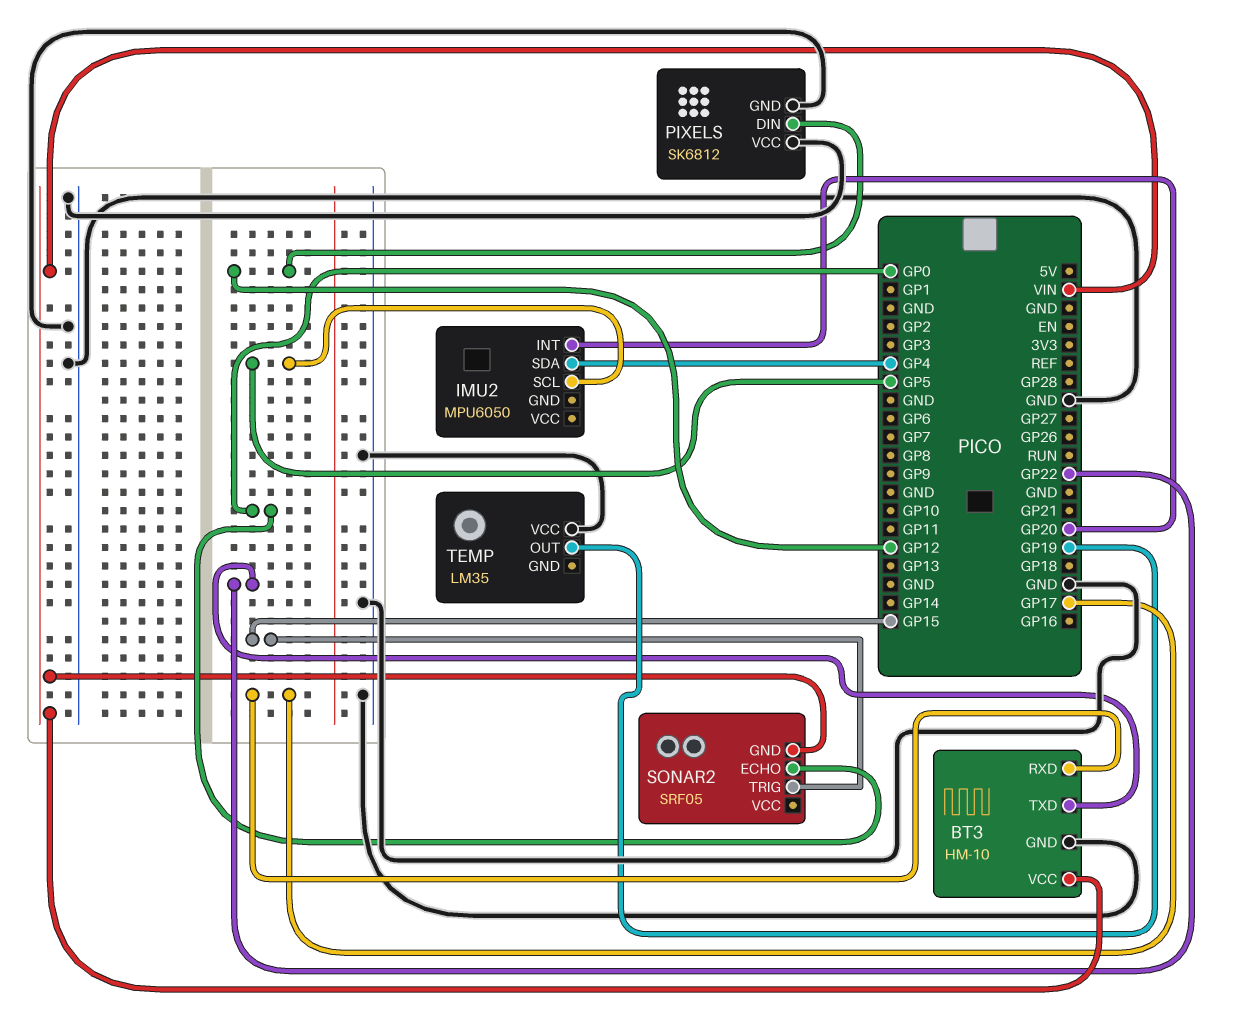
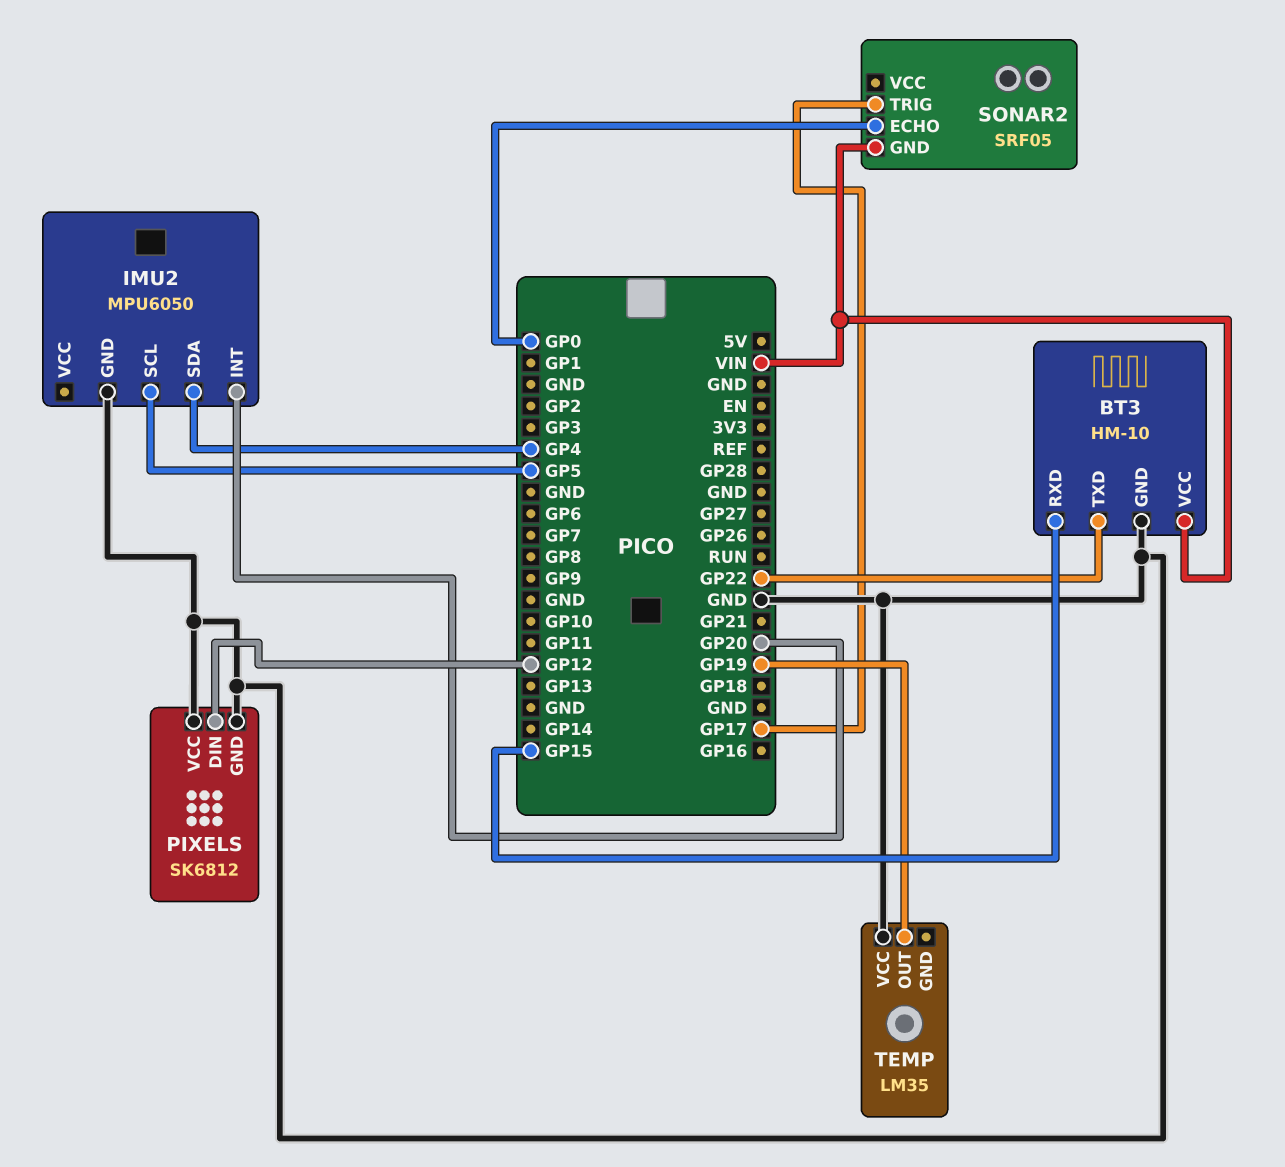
BT3 pin RXD: GP17 -> GP15
IMU2 pin GND: none -> GND
SONAR2 pin TRIG: GP15 -> GP17

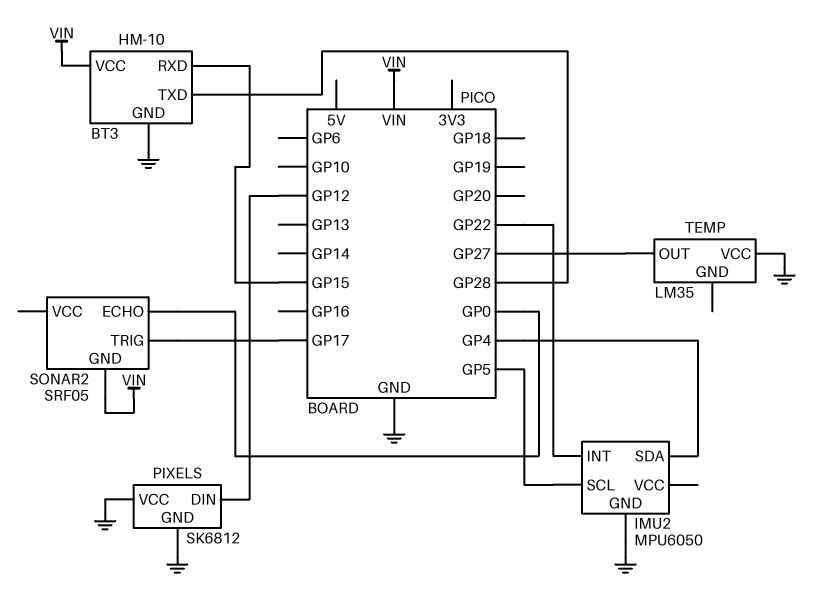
BT3 pin TXD: GP22 -> GP28
IMU2 pin INT: GP20 -> GP22
TEMP pin OUT: GP19 -> GP27

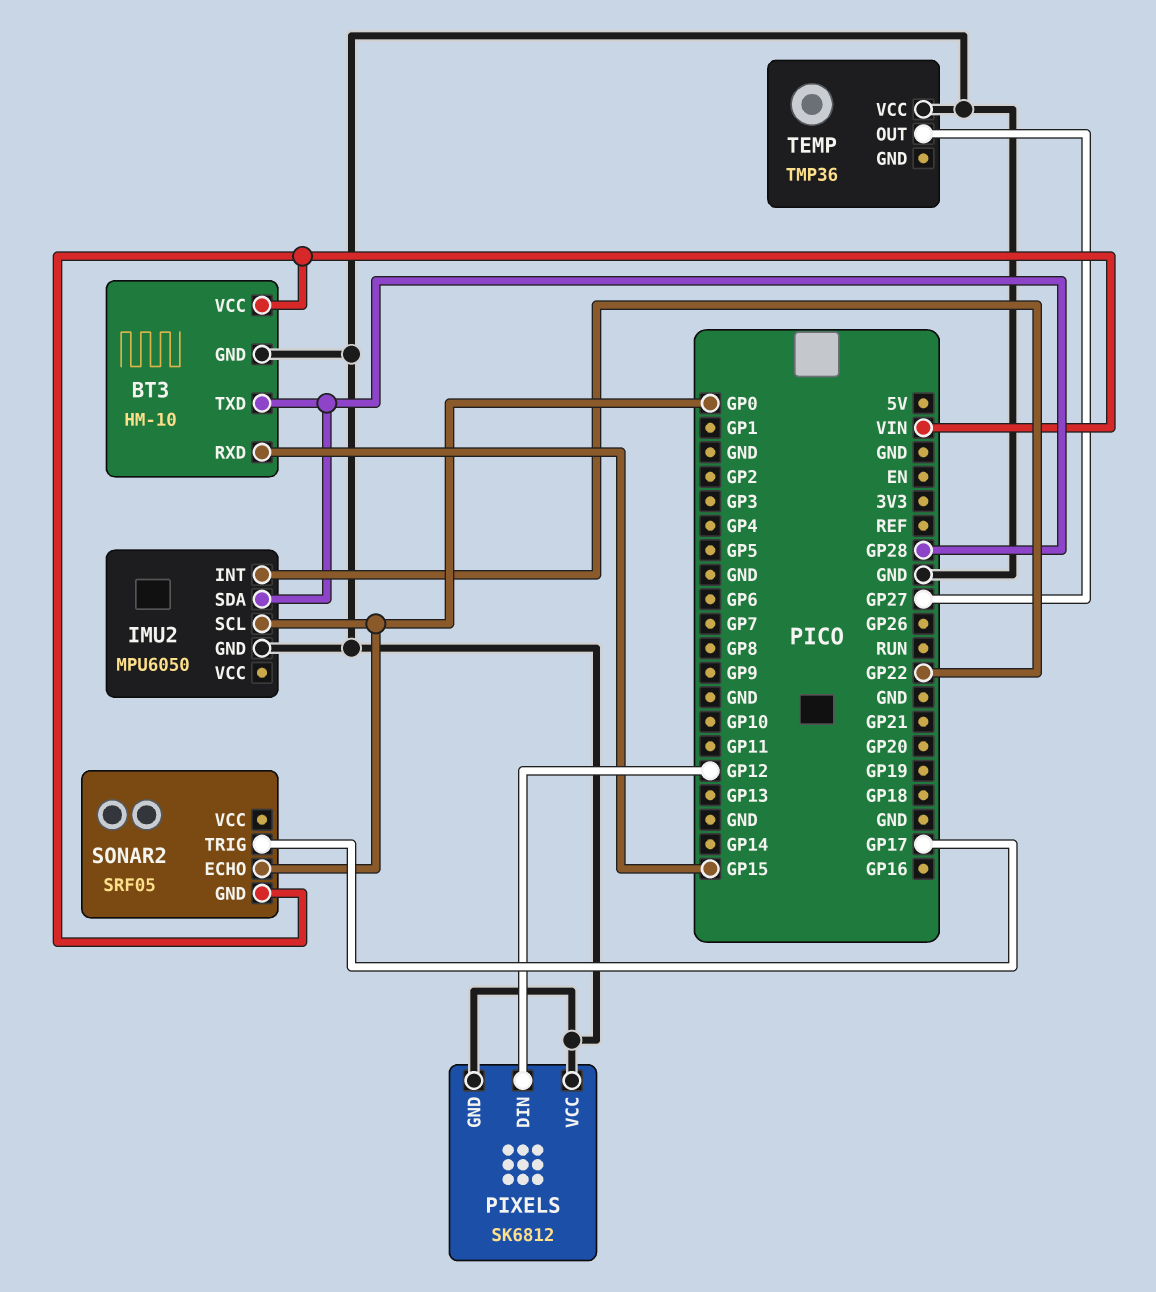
IMU2 pin SCL: GP5 -> GP0
IMU2 pin SDA: GP4 -> GP28
TEMP: LM35 -> TMP36

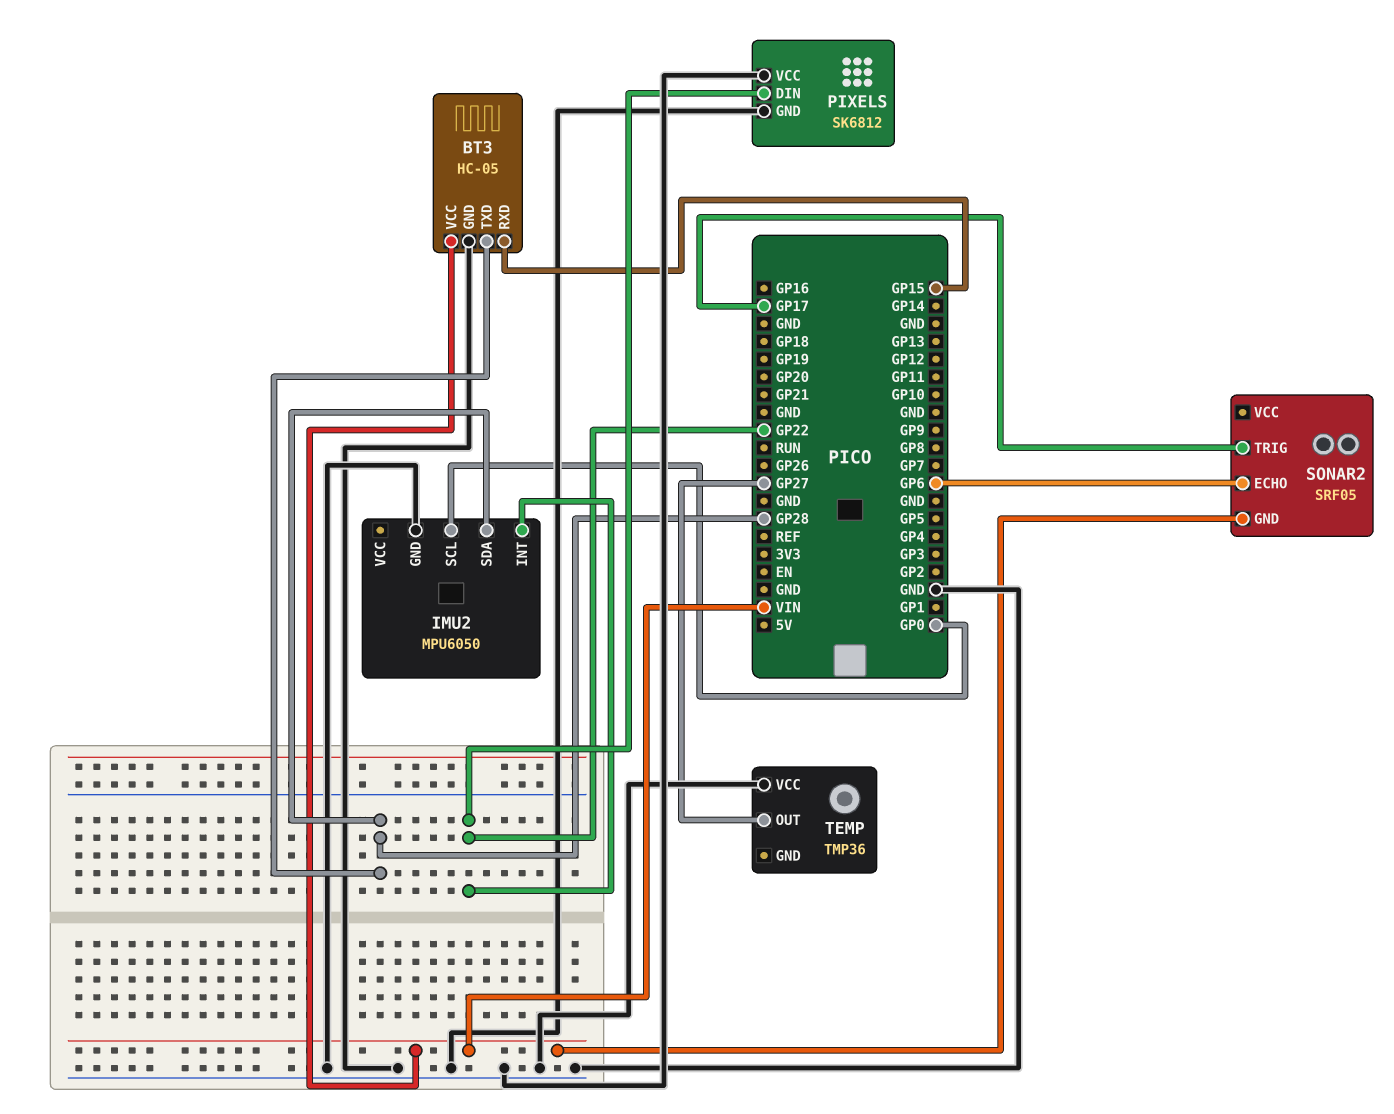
BT3: HM-10 -> HC-05
PIXELS pin DIN: GP12 -> GP22
SONAR2 pin ECHO: GP0 -> GP6

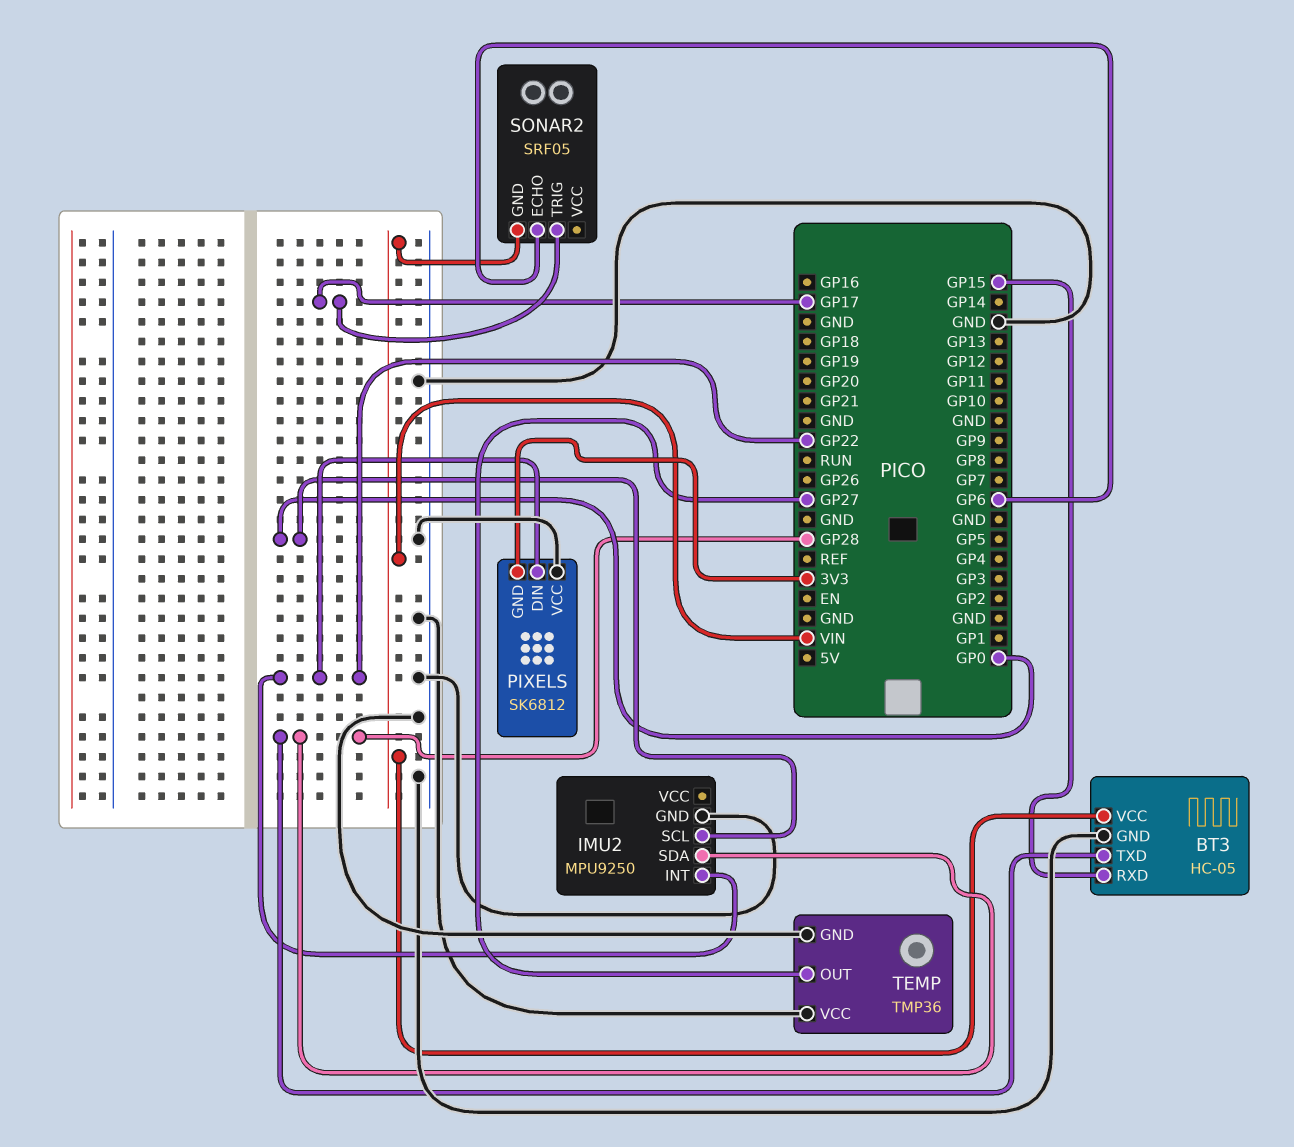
IMU2: MPU6050 -> MPU9250
PIXELS pin GND: GND -> 3V3
TEMP pin GND: none -> GND

